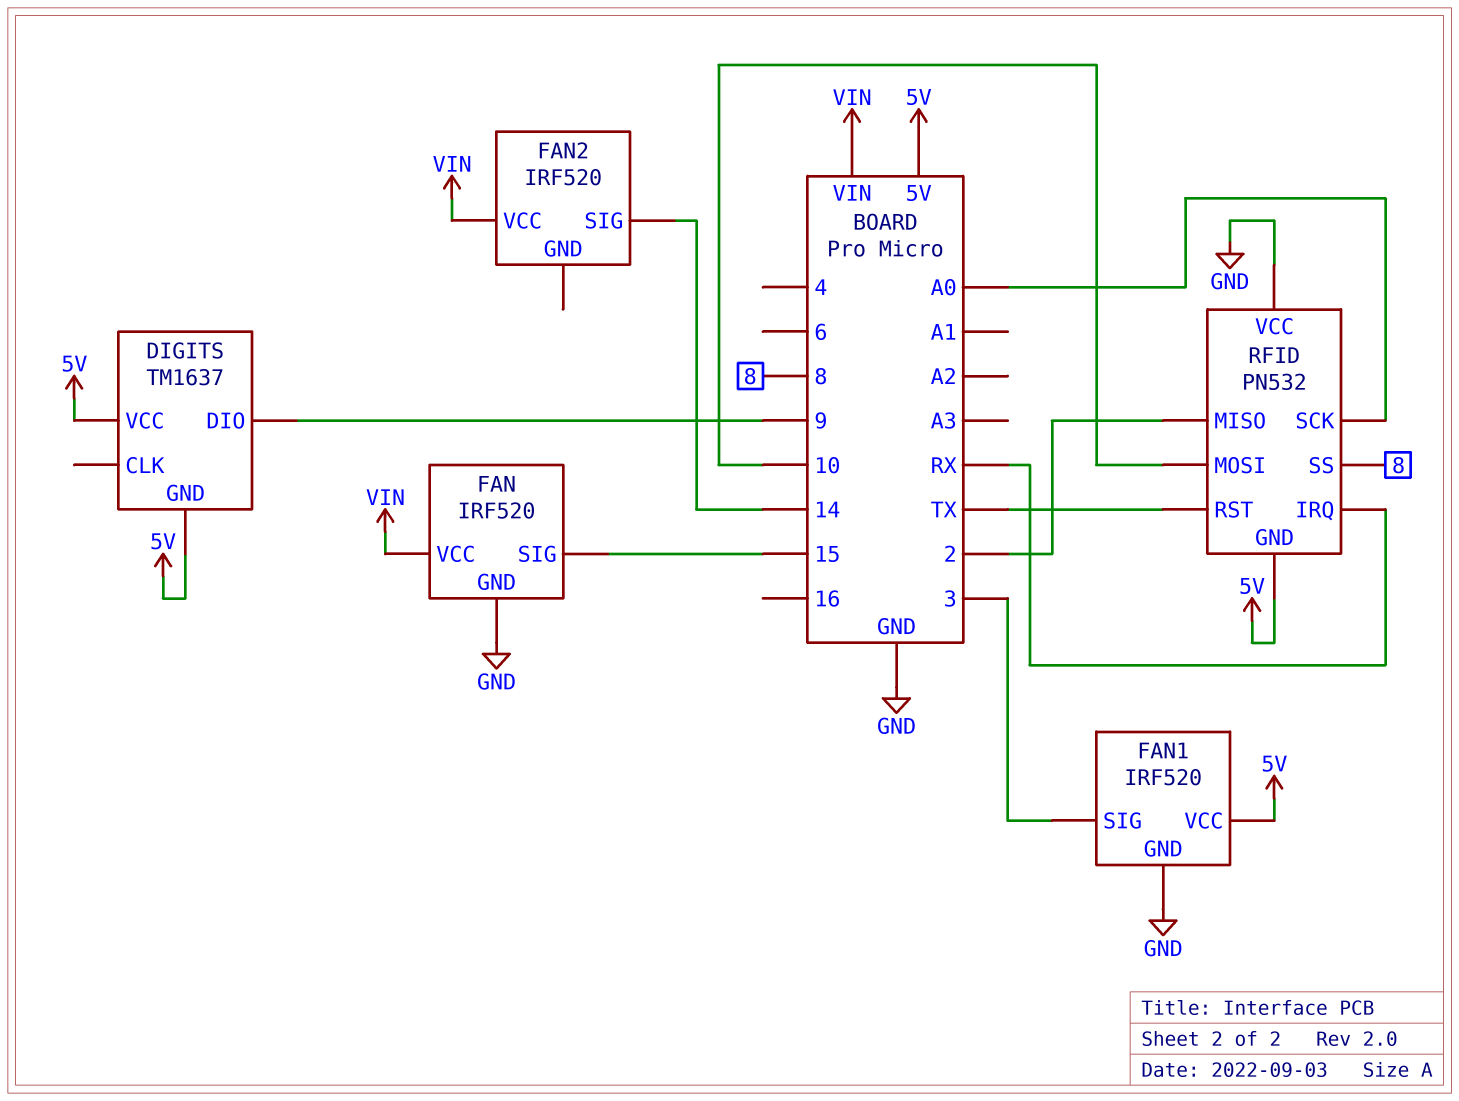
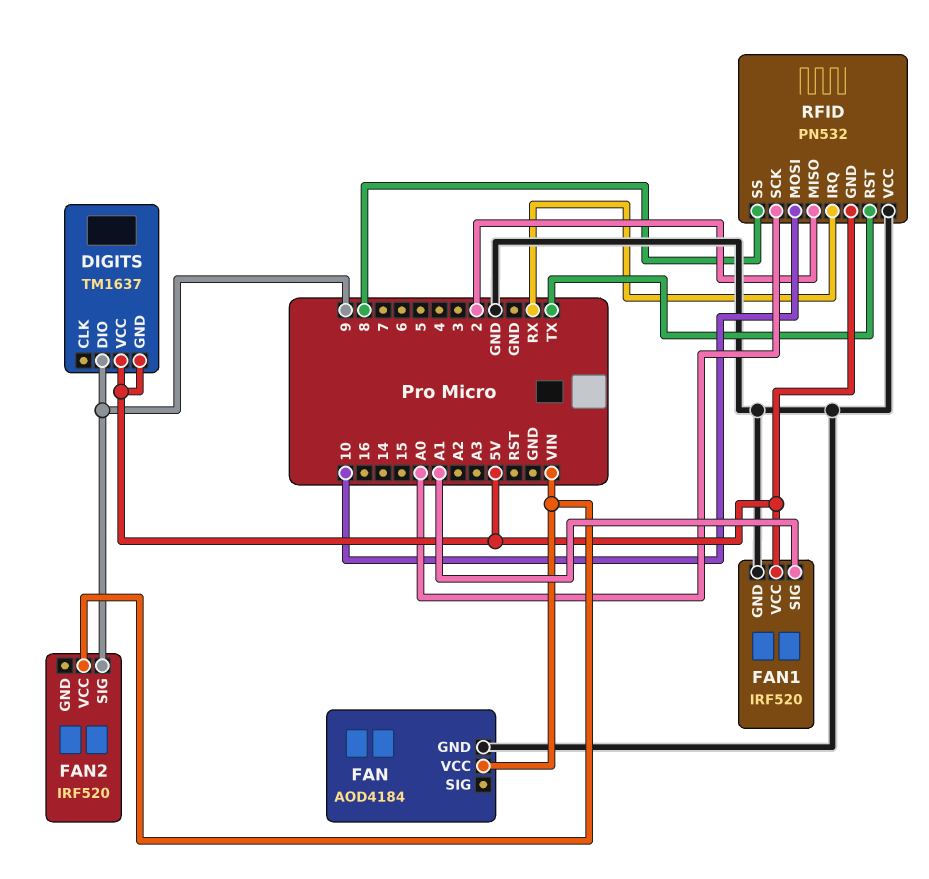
FAN: IRF520 -> AOD4184
FAN pin SIG: 15 -> none
FAN1 pin SIG: 3 -> A1
FAN2 pin SIG: 14 -> 9

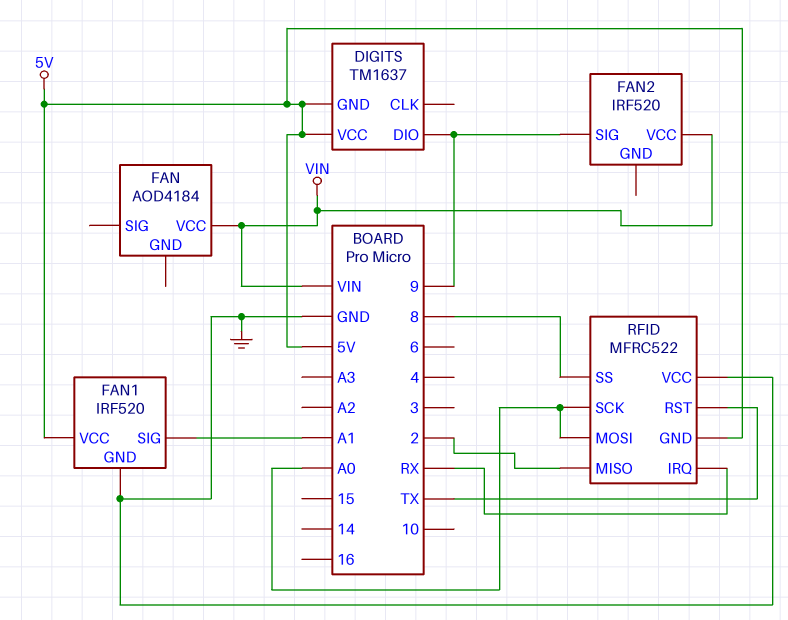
FAN pin GND: GND -> none
RFID: PN532 -> MFRC522
RFID pin MOSI: 10 -> A0

